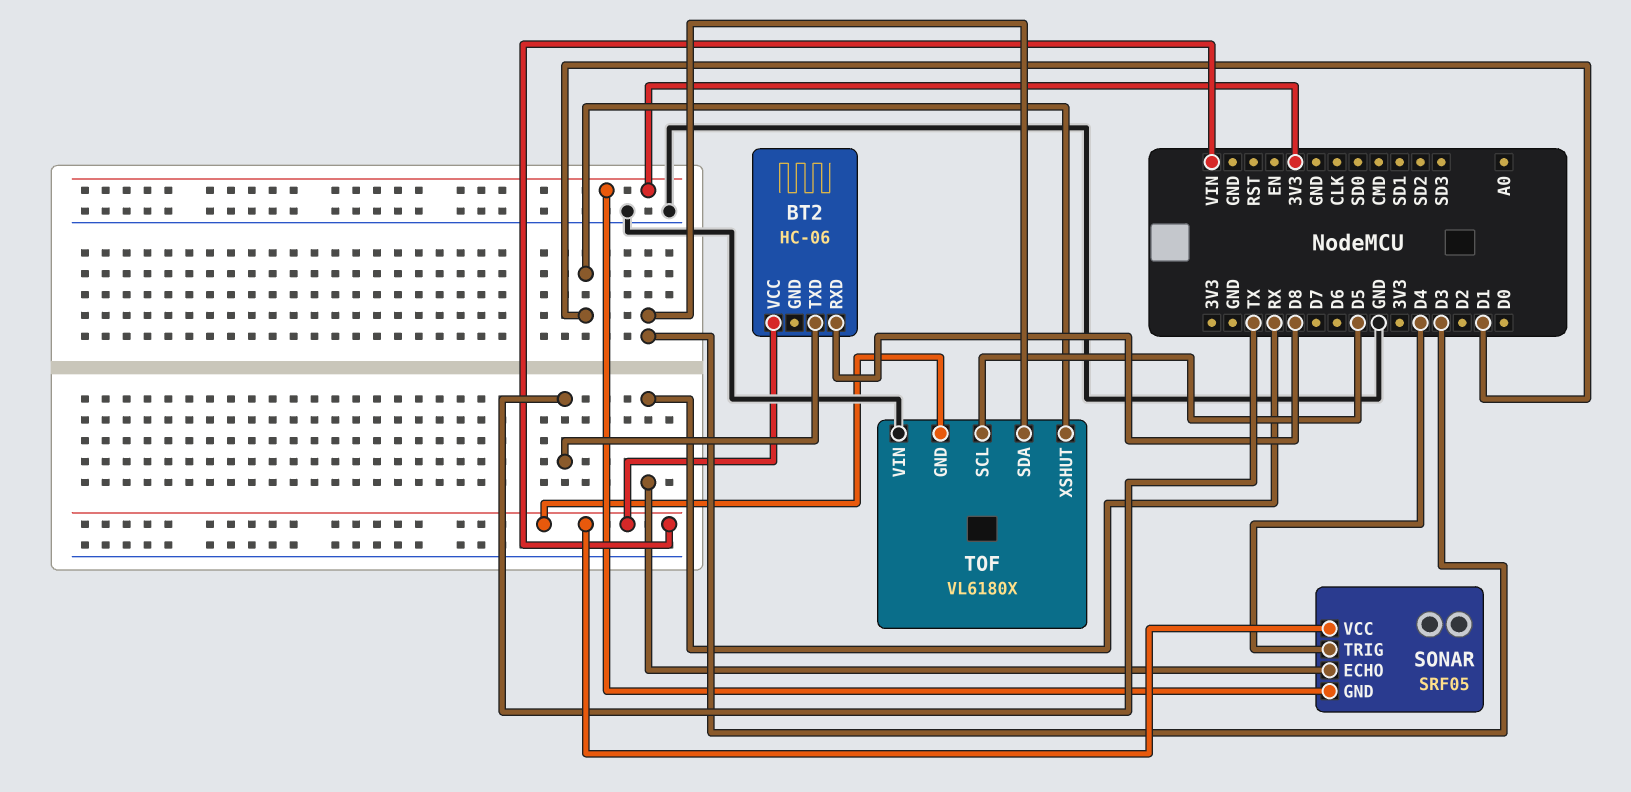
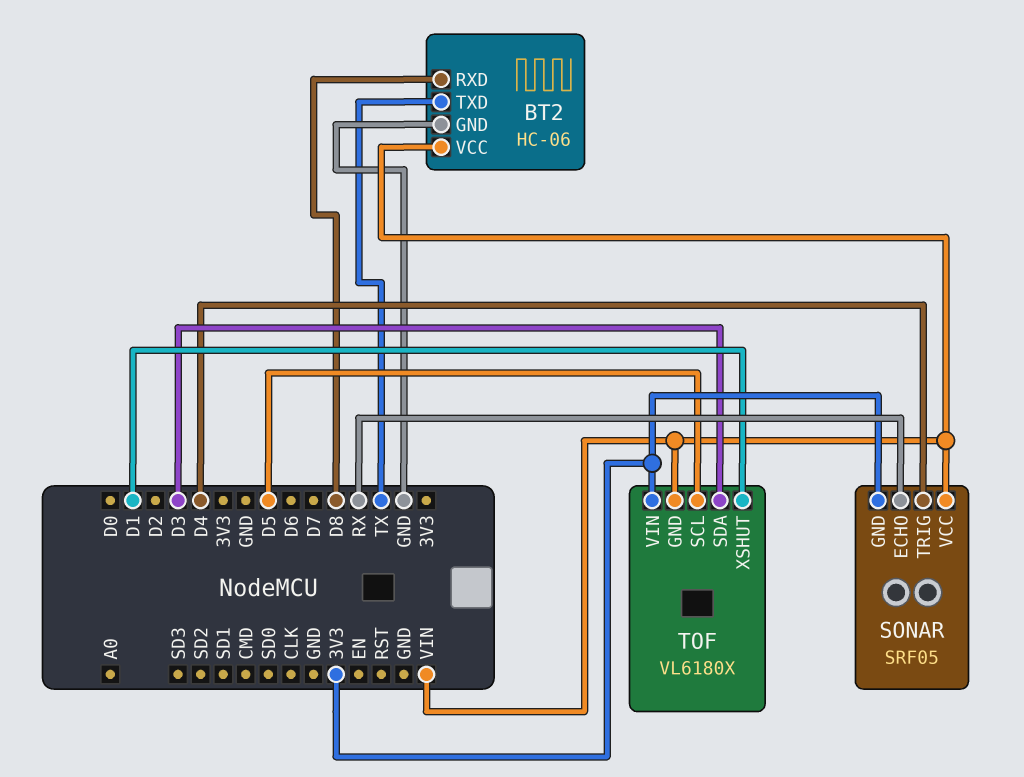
BT2 pin GND: none -> GND
TOF pin VIN: GND -> 3V3

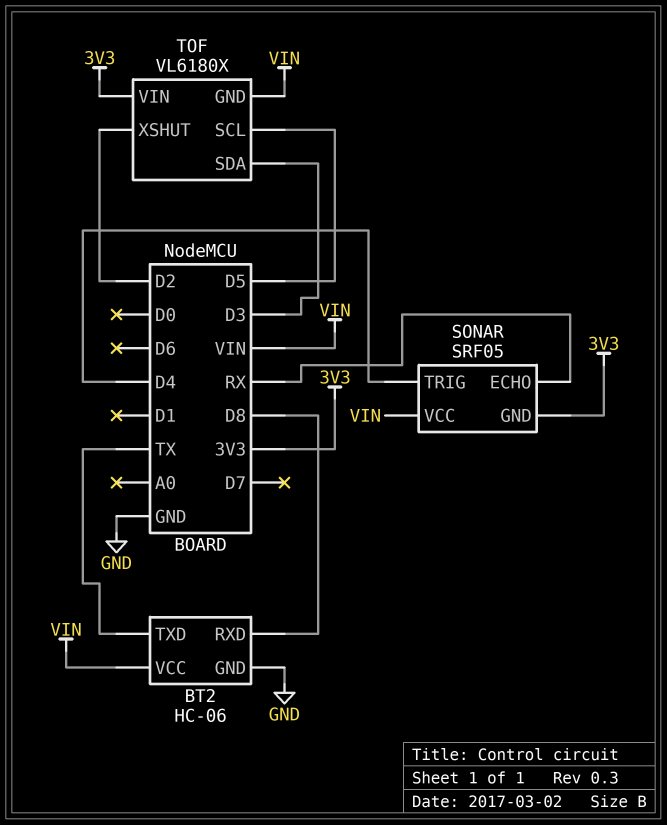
TOF pin XSHUT: D1 -> D2

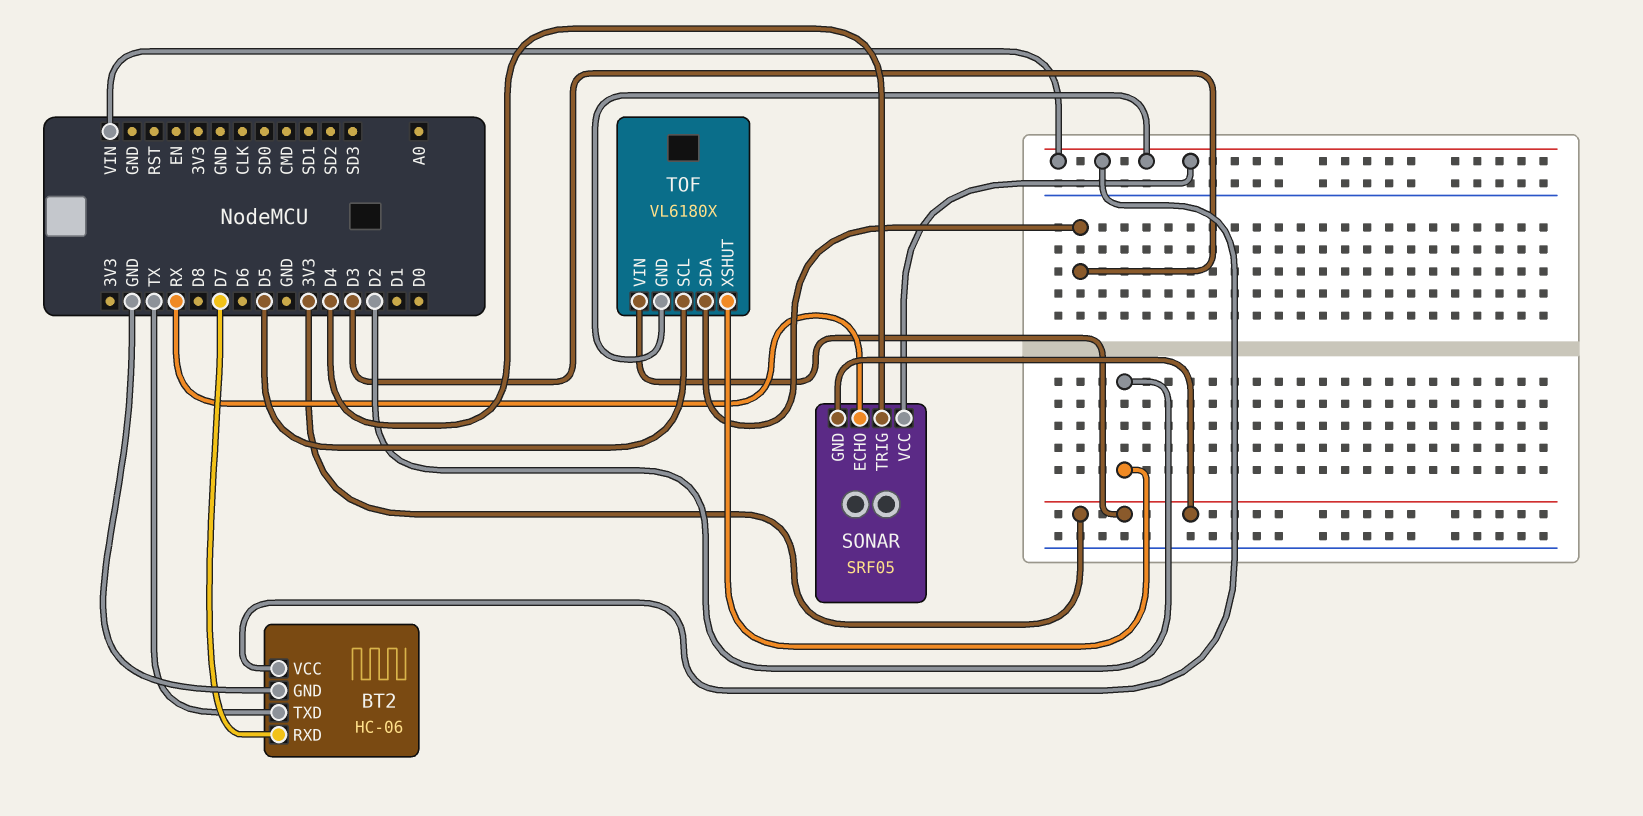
BT2 pin RXD: D8 -> D7

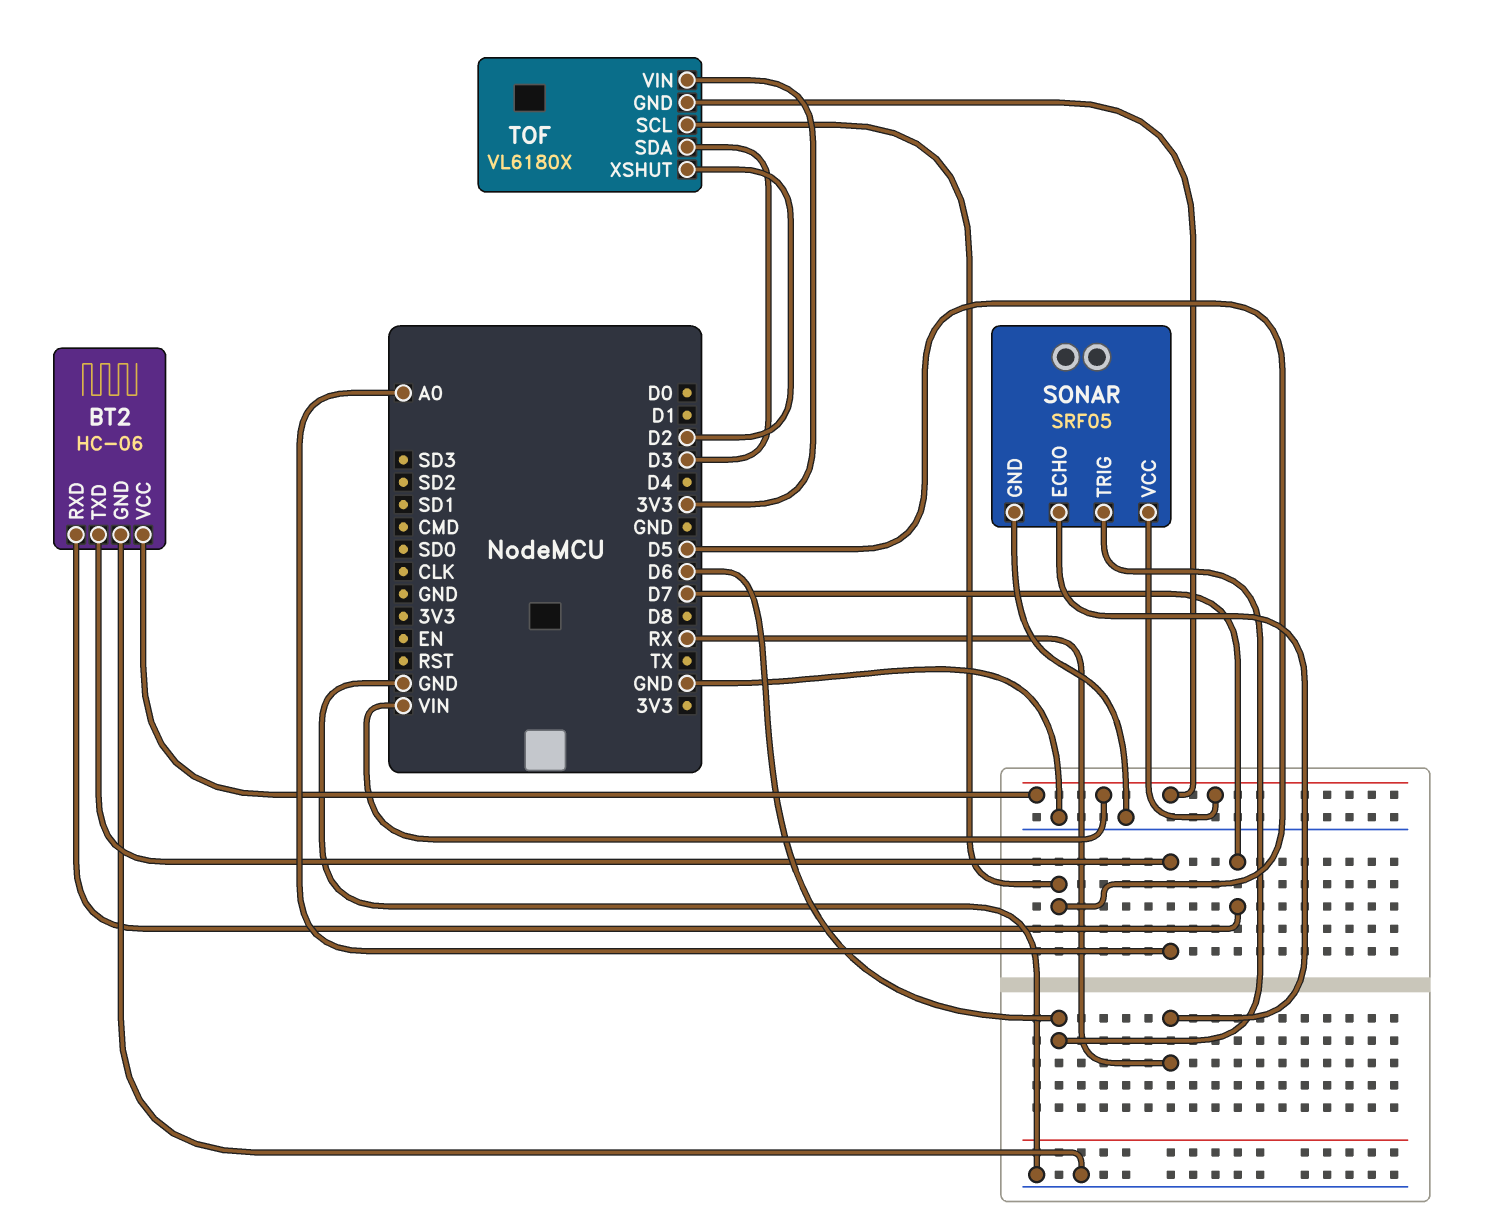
BT2 pin TXD: TX -> A0
SONAR pin GND: 3V3 -> GND
SONAR pin TRIG: D4 -> D6

